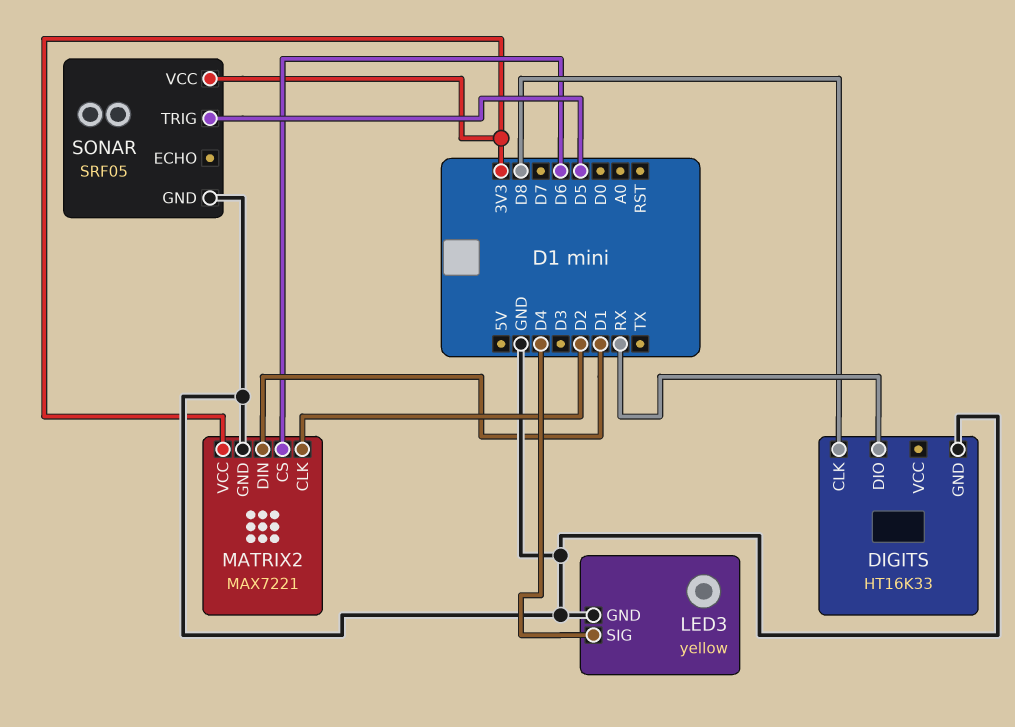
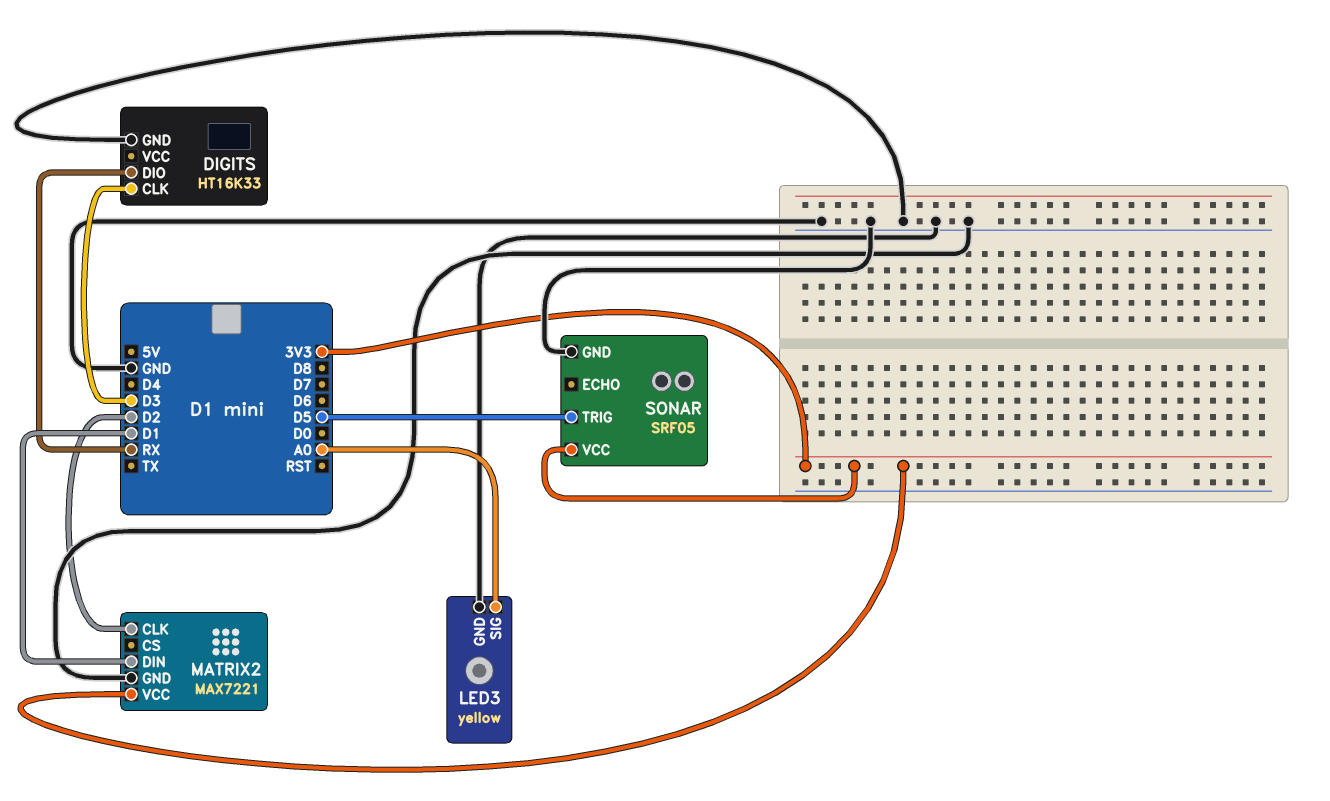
DIGITS pin CLK: D8 -> D3
LED3 pin SIG: D4 -> A0
MATRIX2 pin CS: D6 -> none

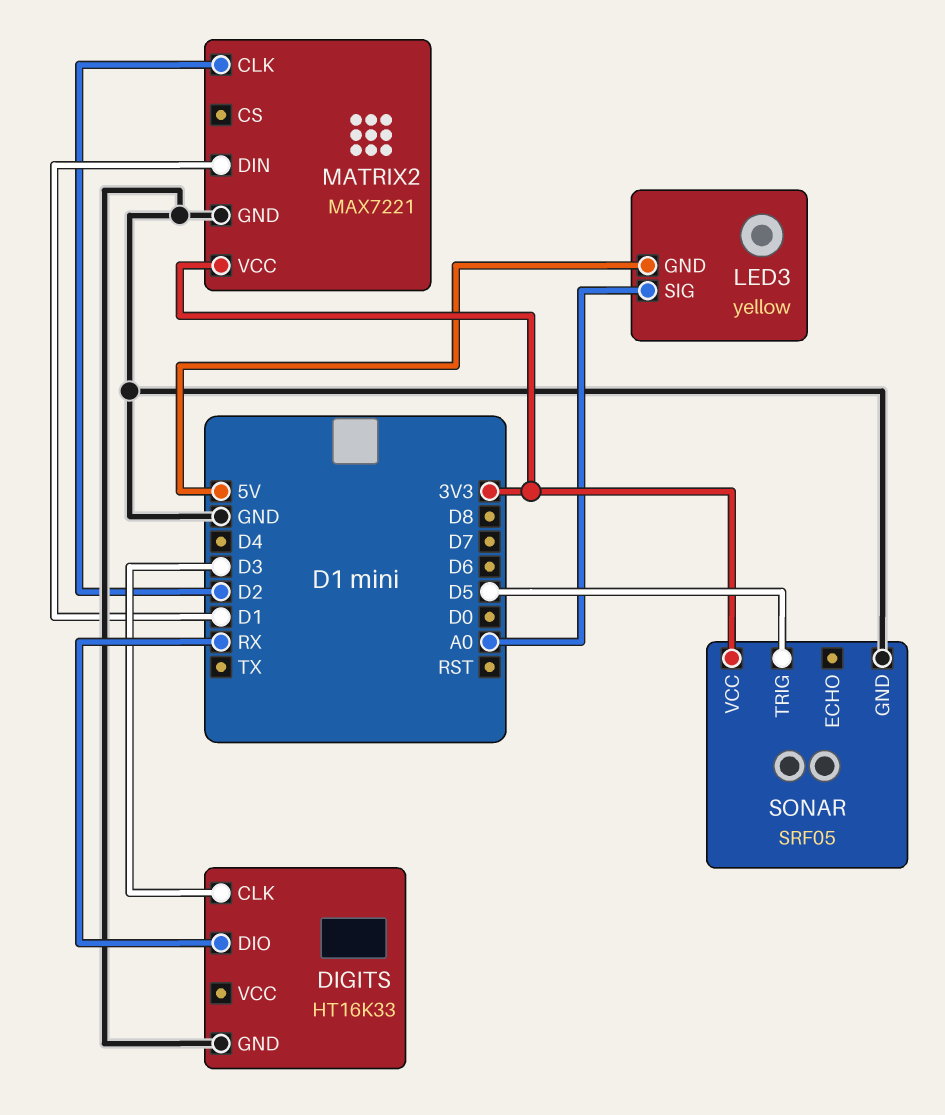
LED3 pin GND: GND -> 5V

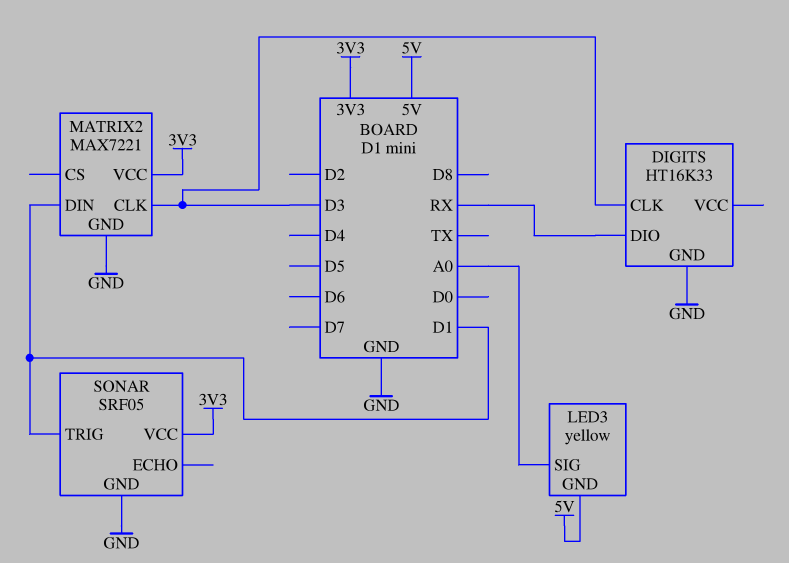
MATRIX2 pin CLK: D2 -> D3
SONAR pin TRIG: D5 -> D1

